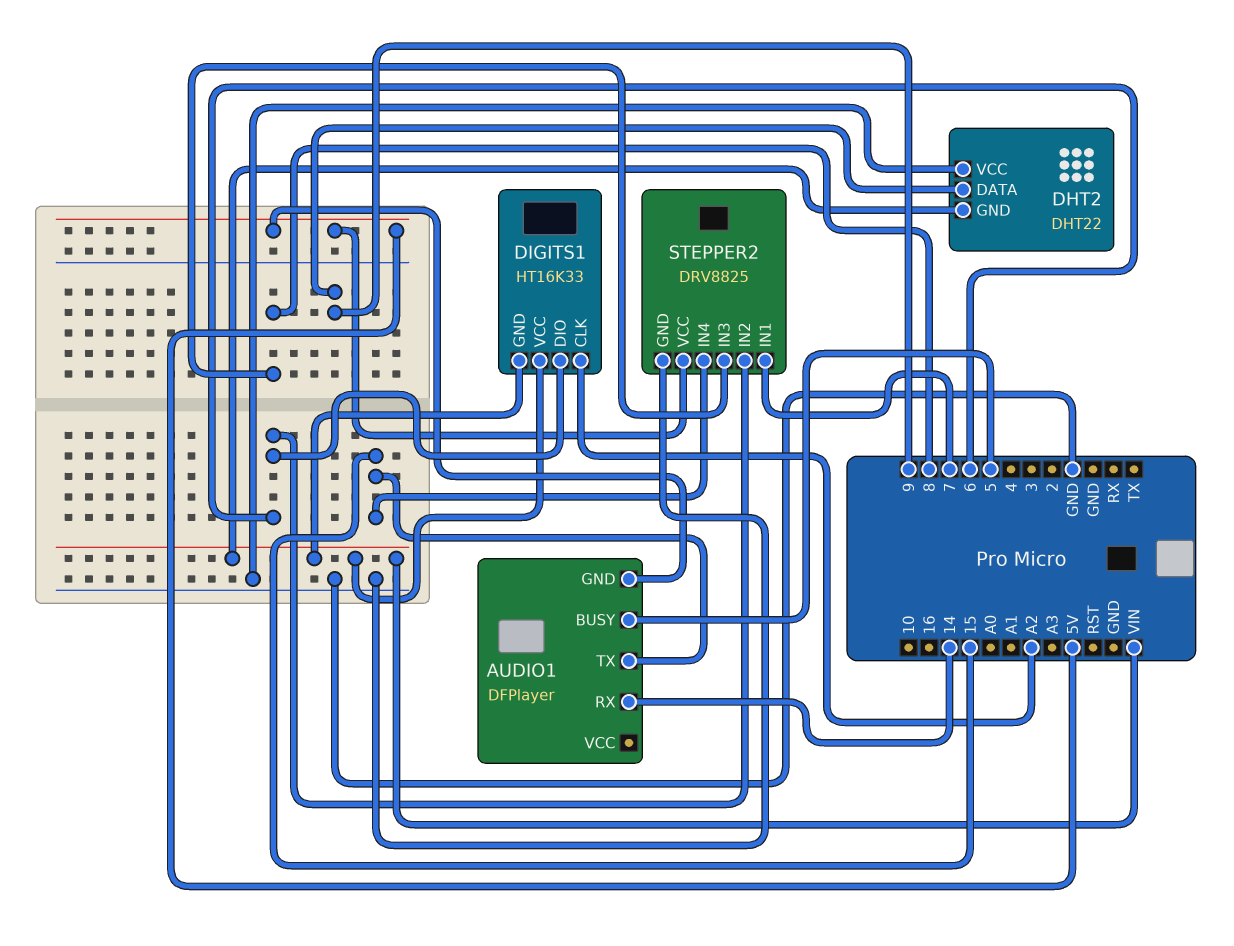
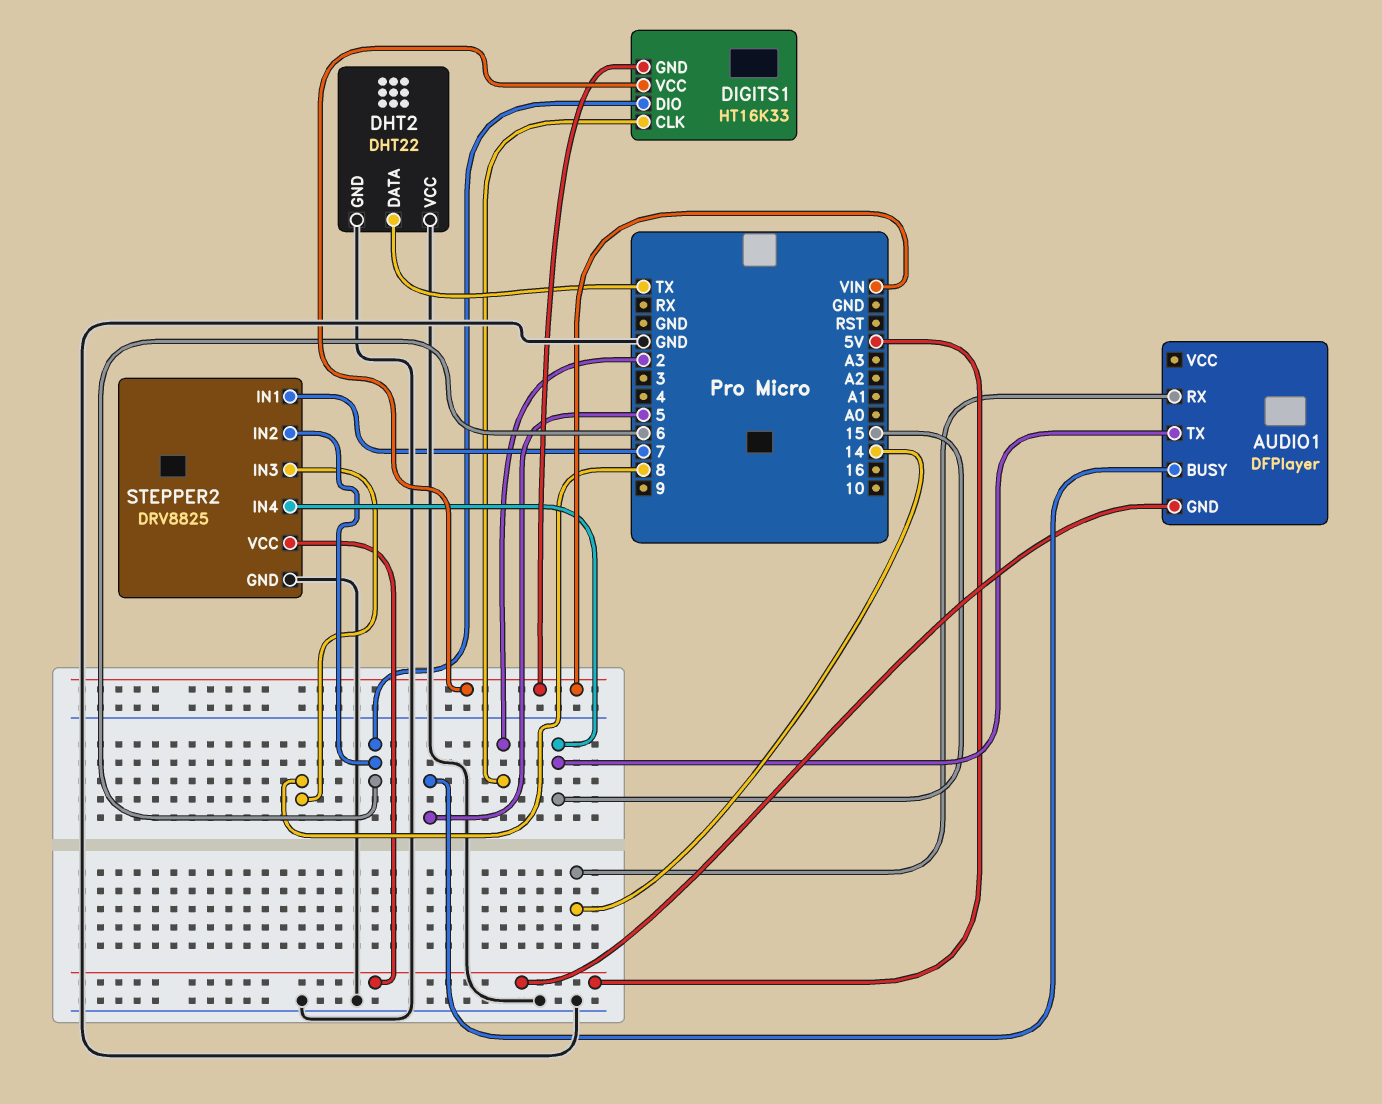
DHT2 pin DATA: 9 -> TX
DHT2 pin GND: VIN -> GND
DIGITS1 pin CLK: A2 -> 2

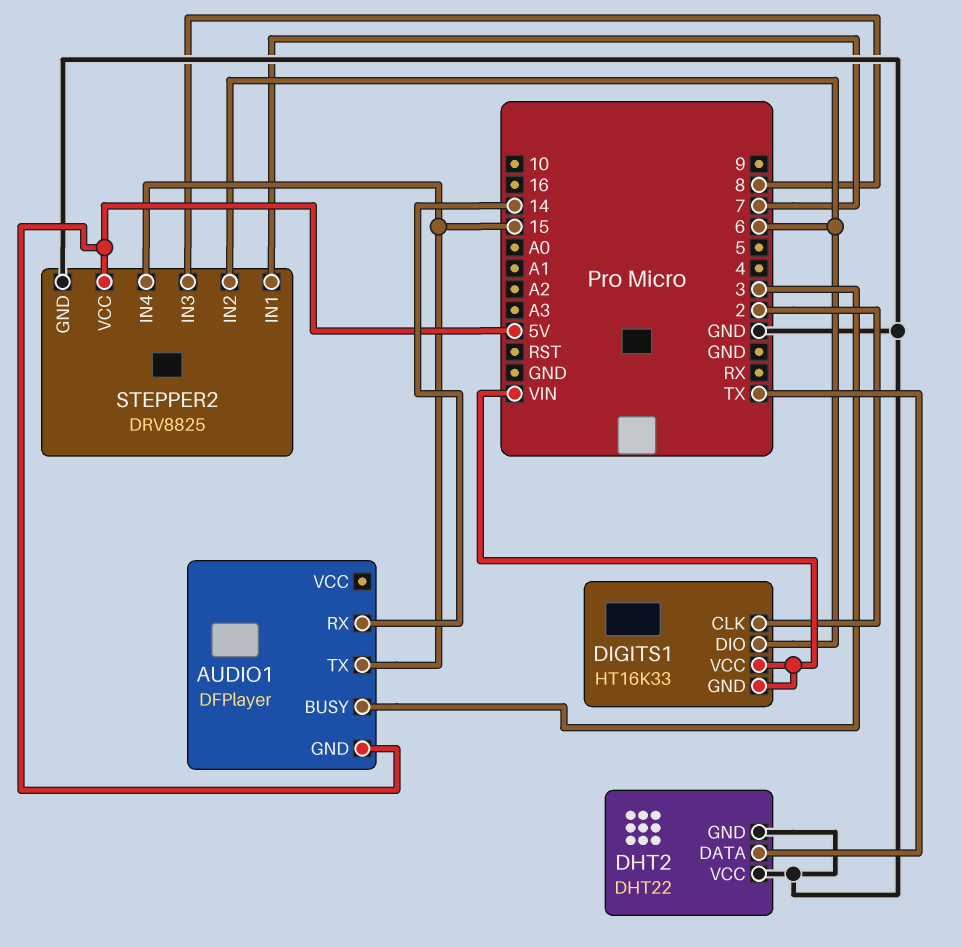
AUDIO1 pin BUSY: 5 -> 3

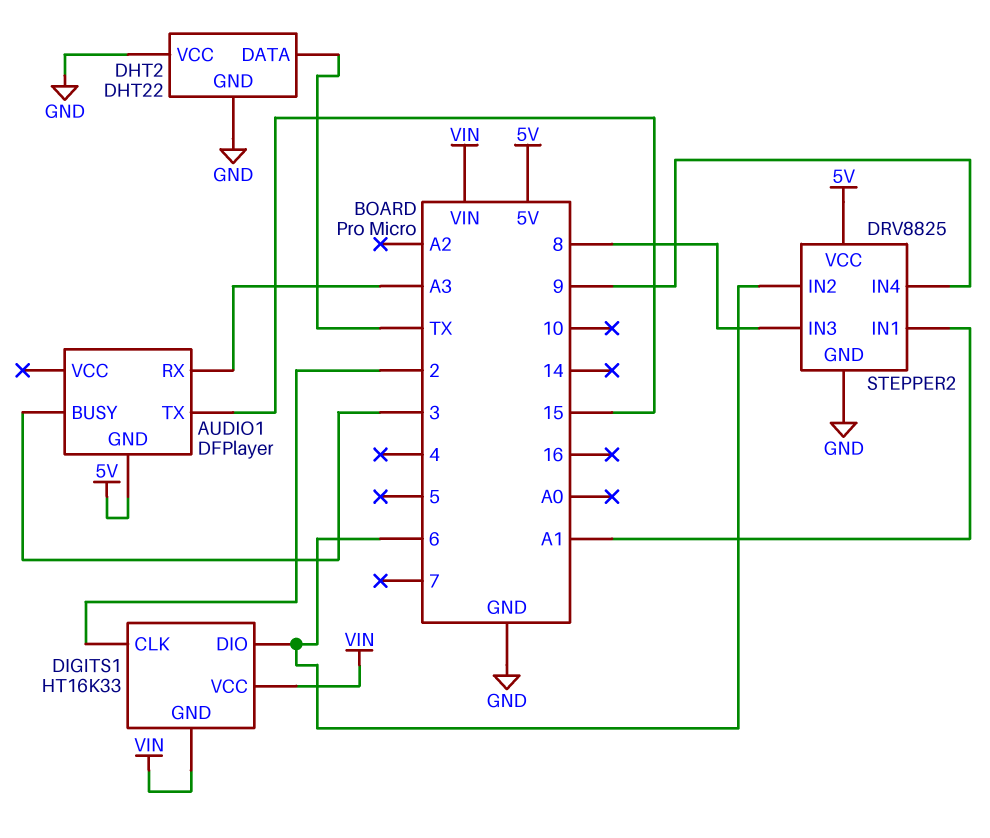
AUDIO1 pin RX: 14 -> A3
STEPPER2 pin IN1: 7 -> A1
STEPPER2 pin IN4: 15 -> 9

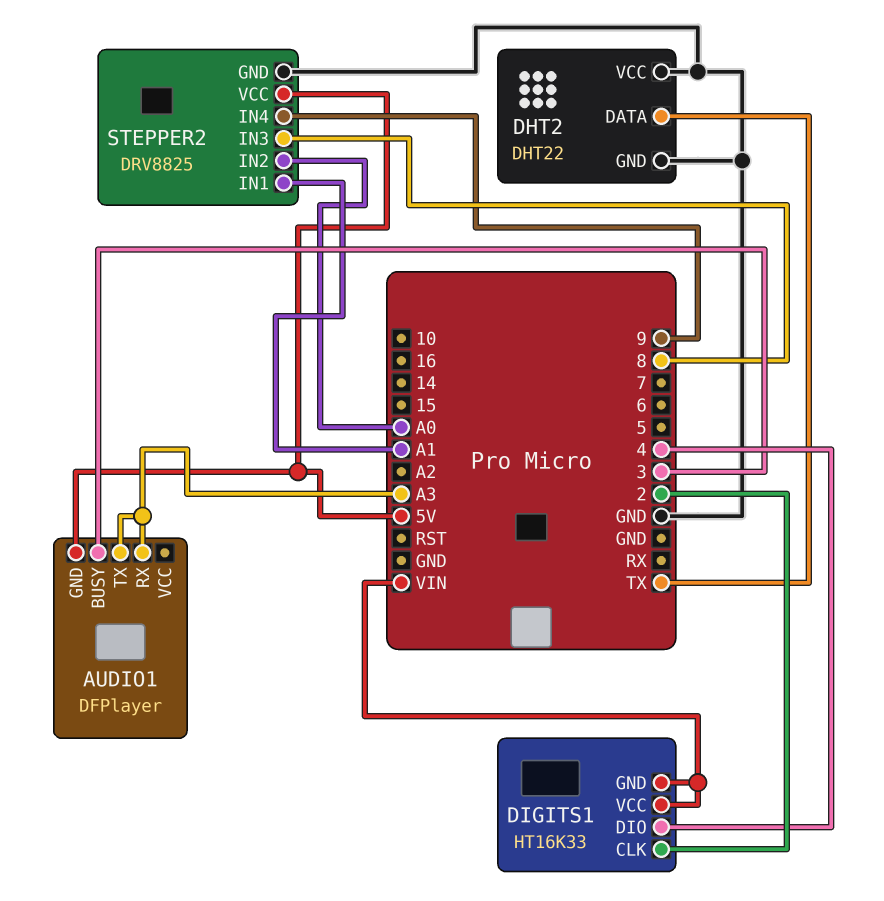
AUDIO1 pin TX: 15 -> A3
DIGITS1 pin DIO: 6 -> 4
STEPPER2 pin IN2: 6 -> A0

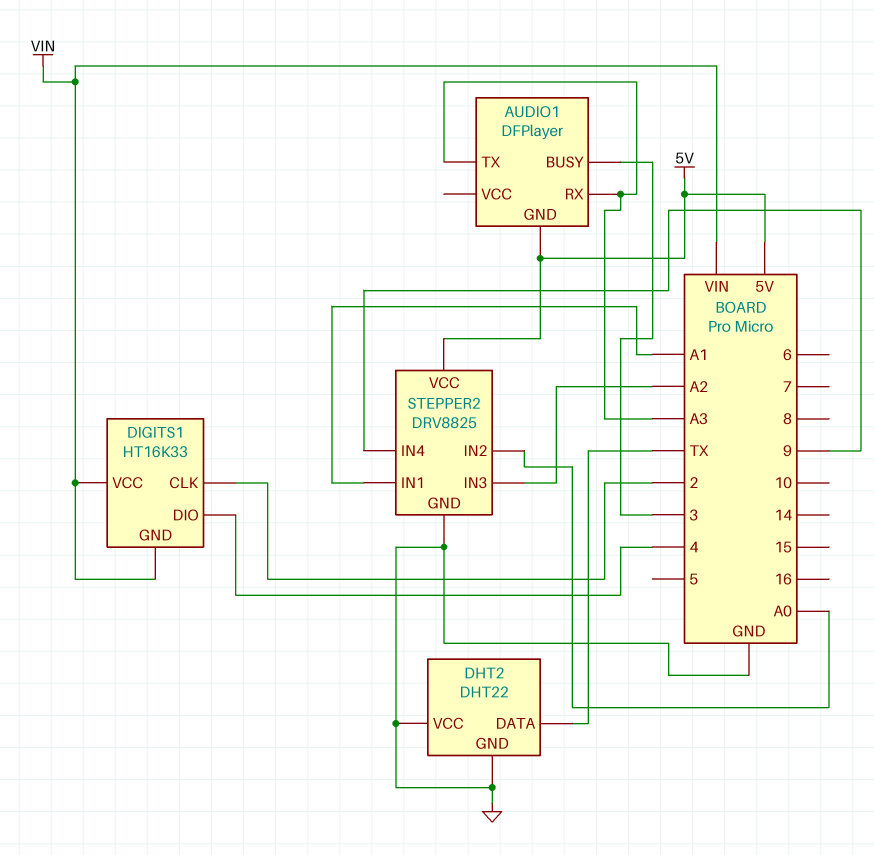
STEPPER2 pin IN3: 8 -> A2

